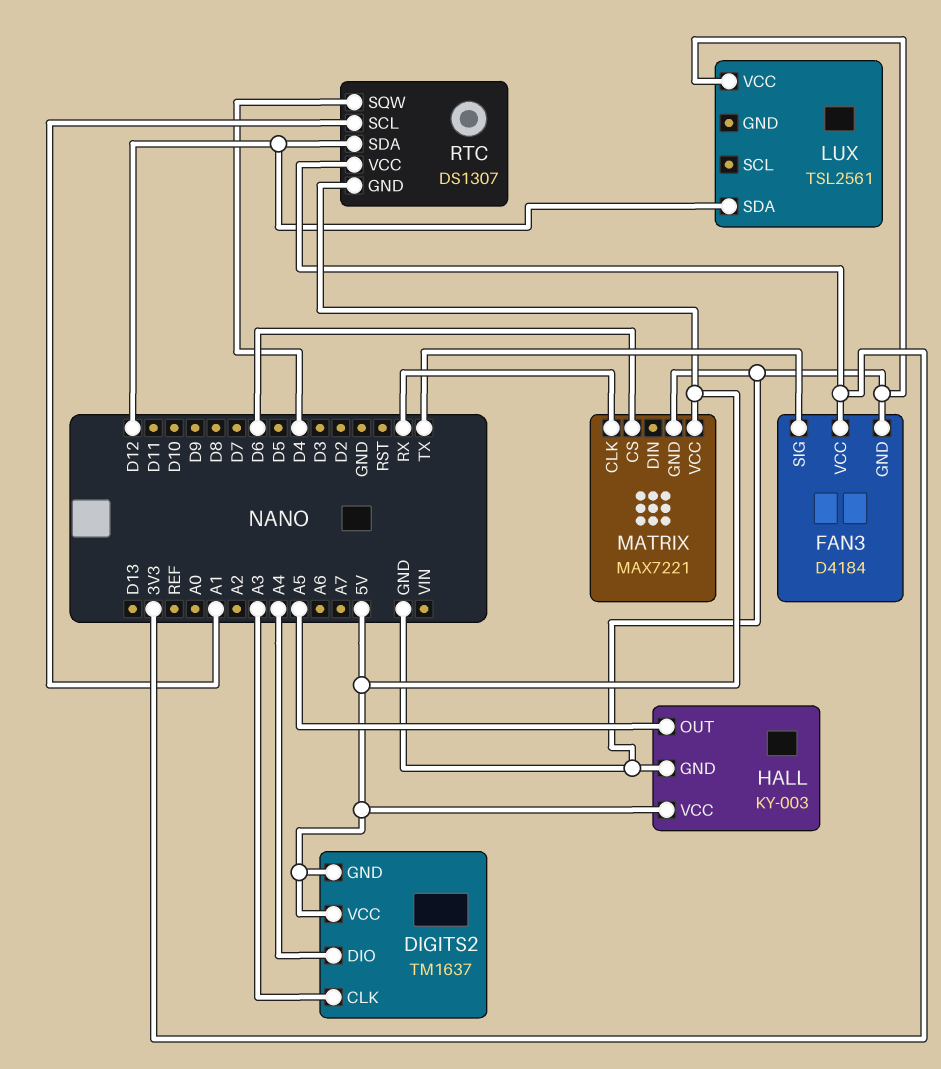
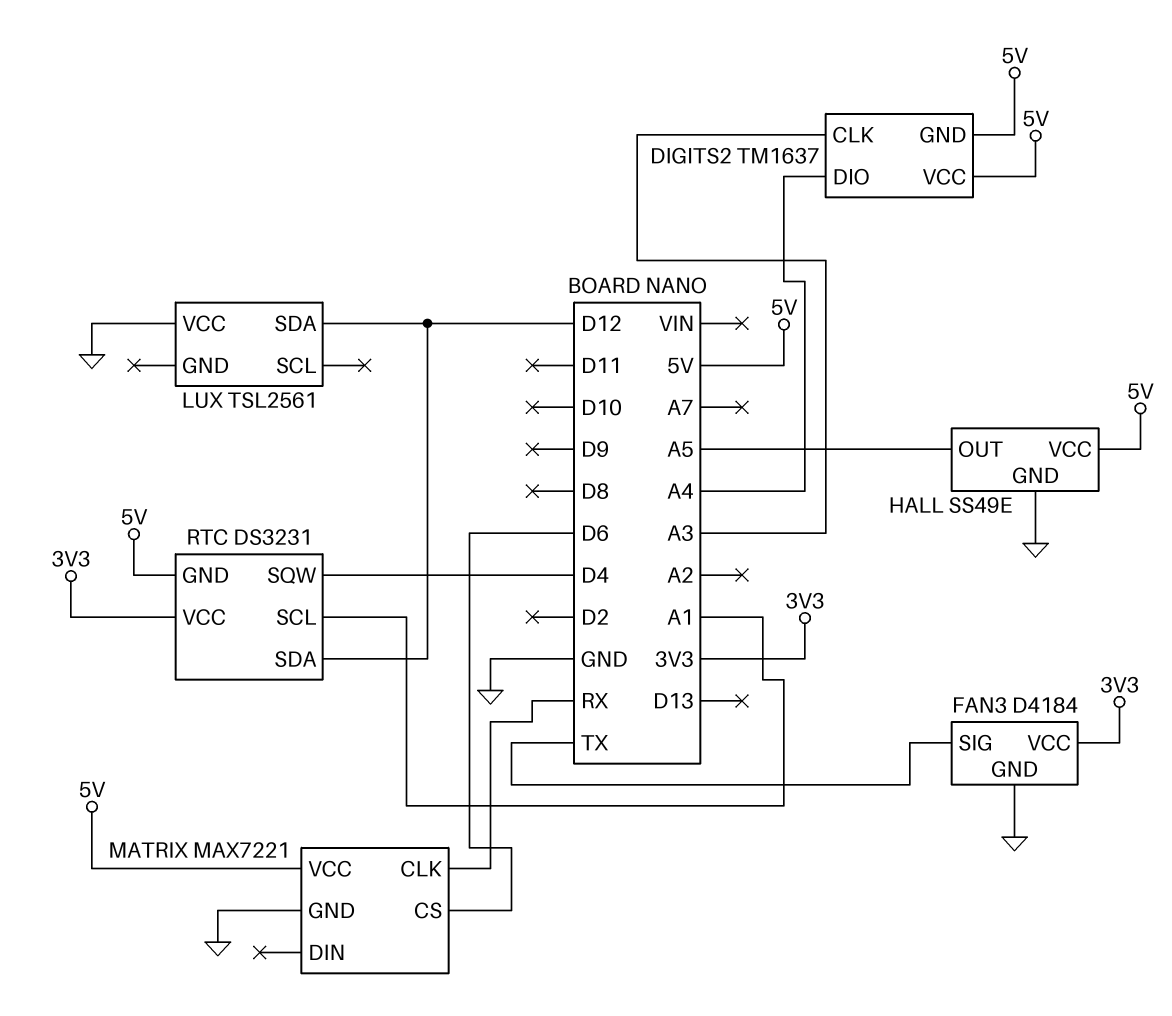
HALL: KY-003 -> SS49E
RTC: DS1307 -> DS3231

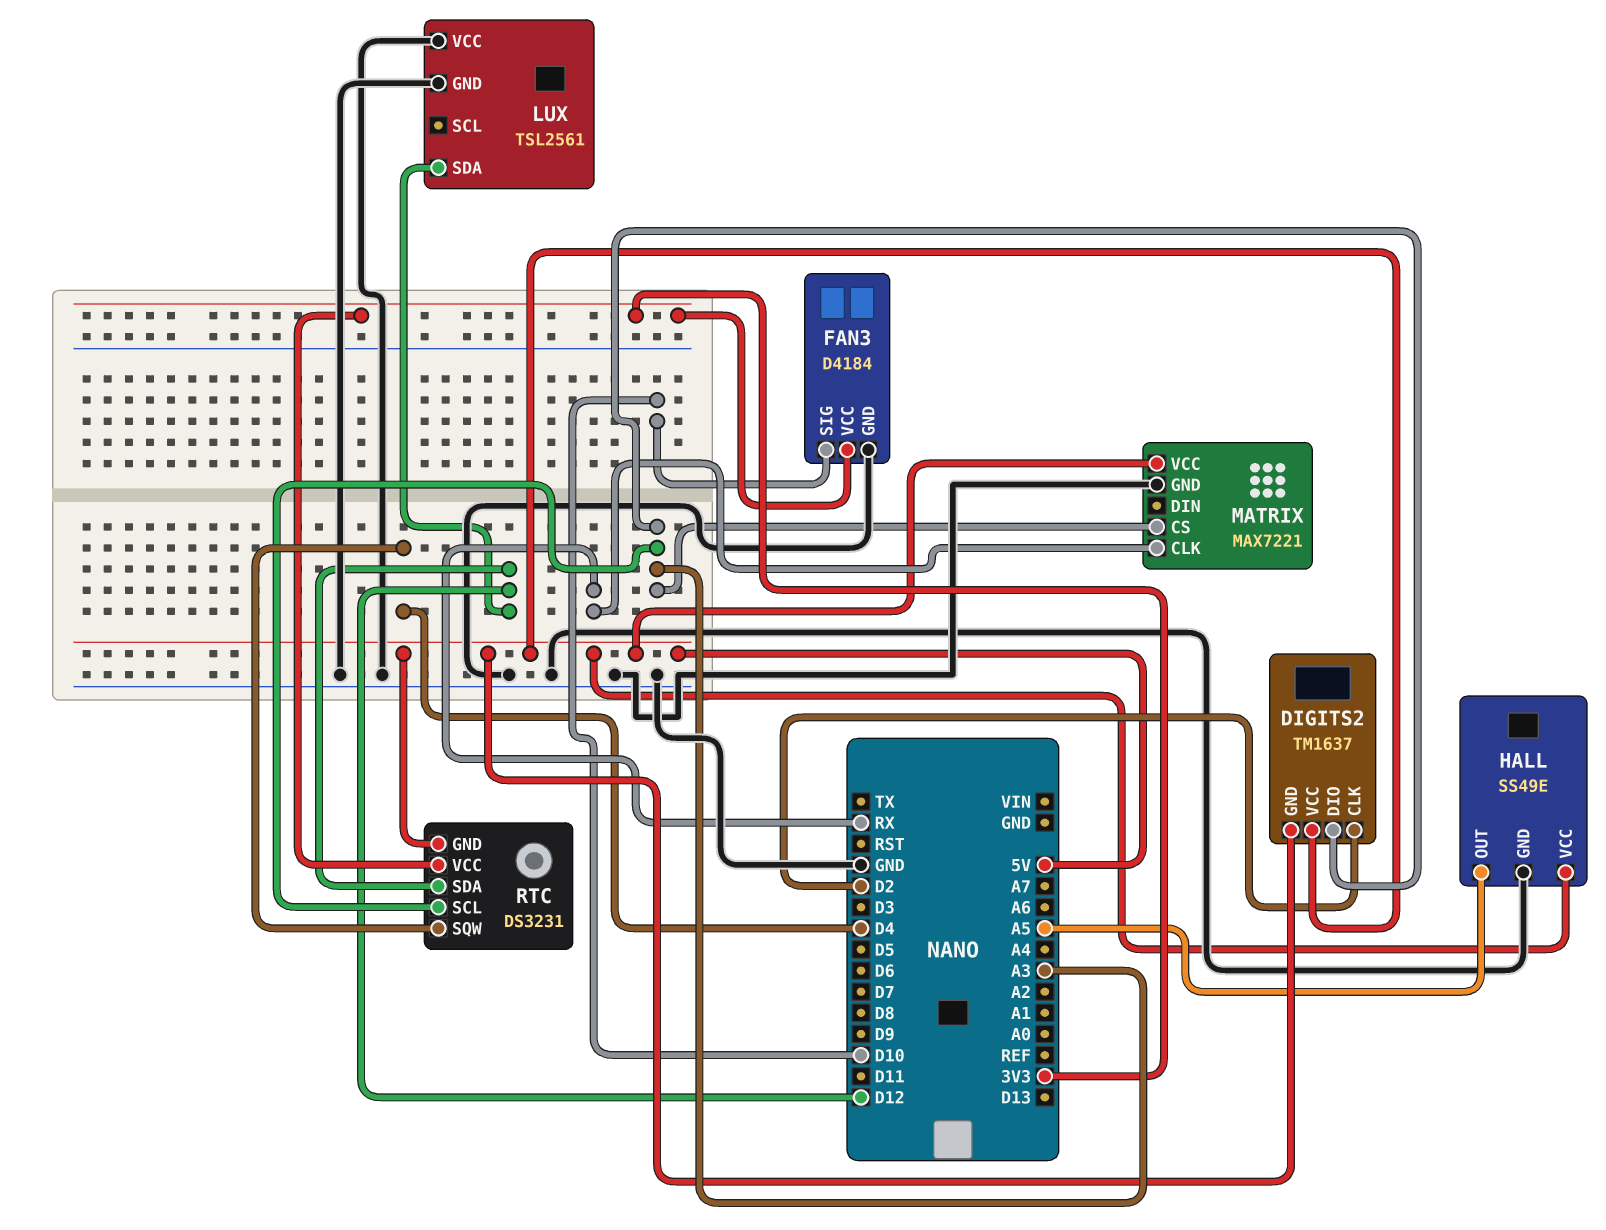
DIGITS2 pin CLK: A3 -> D2
DIGITS2 pin DIO: A4 -> A3
FAN3 pin SIG: TX -> D10
LUX pin GND: none -> GND
MATRIX pin CS: D6 -> A3
RTC pin SCL: A1 -> A3

